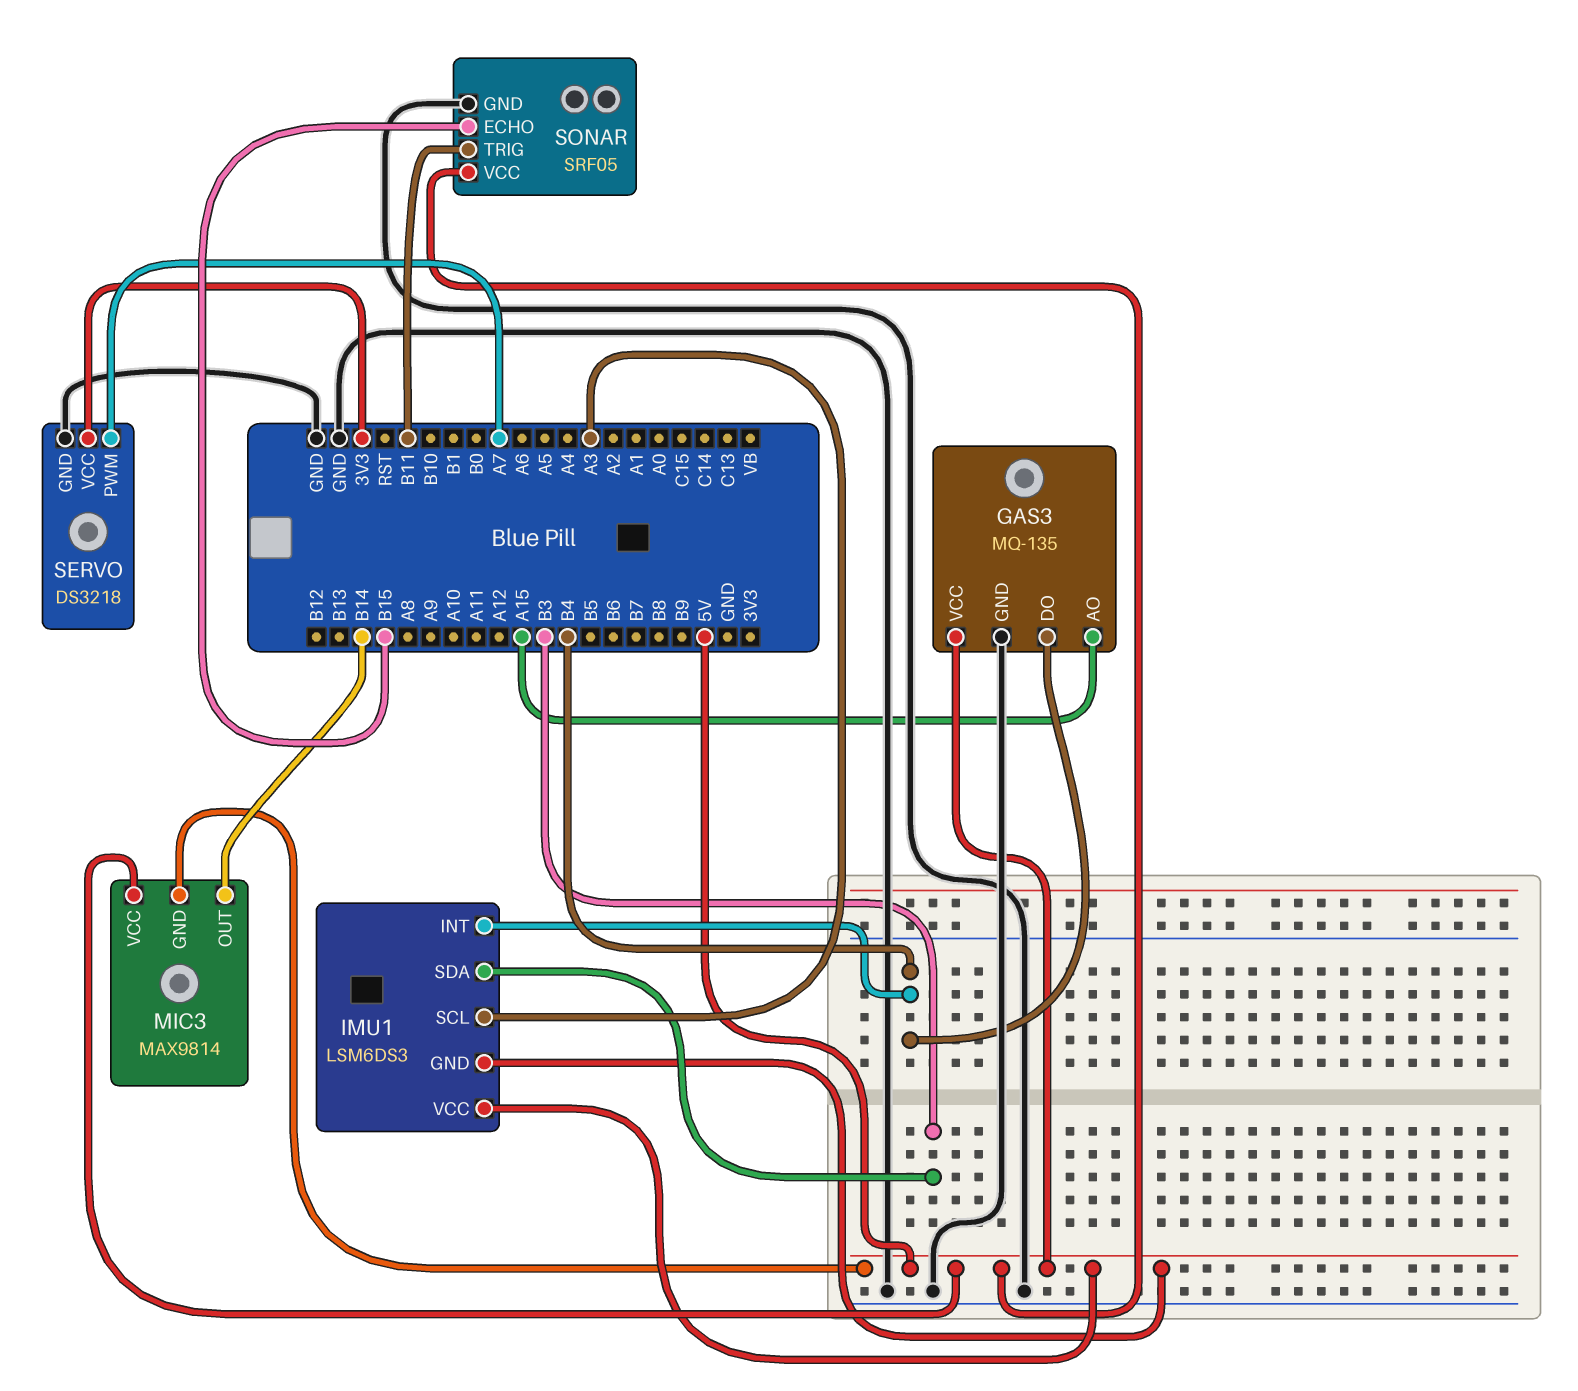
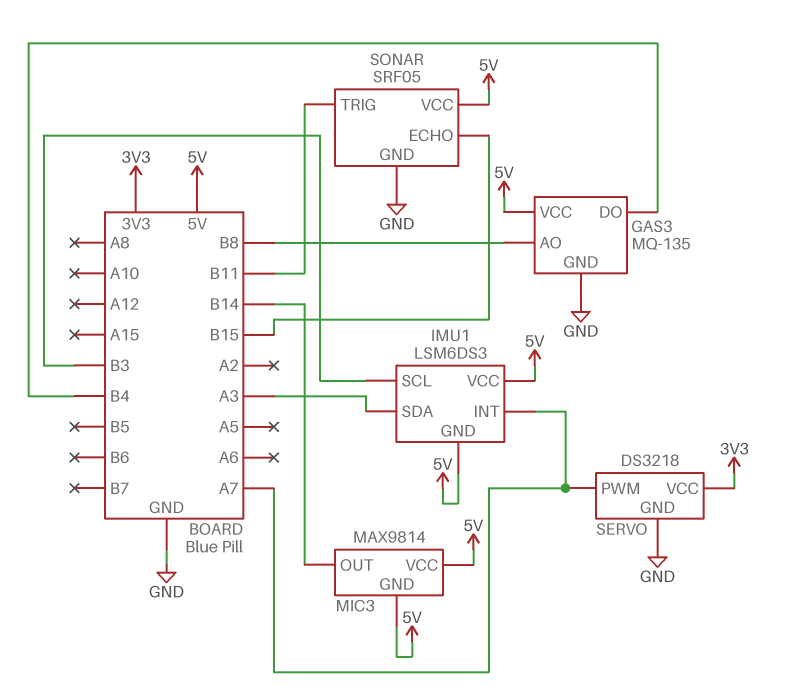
GAS3 pin AO: A15 -> B8
IMU1 pin INT: B4 -> A7
IMU1 pin SCL: A3 -> B3
IMU1 pin SDA: B3 -> A3

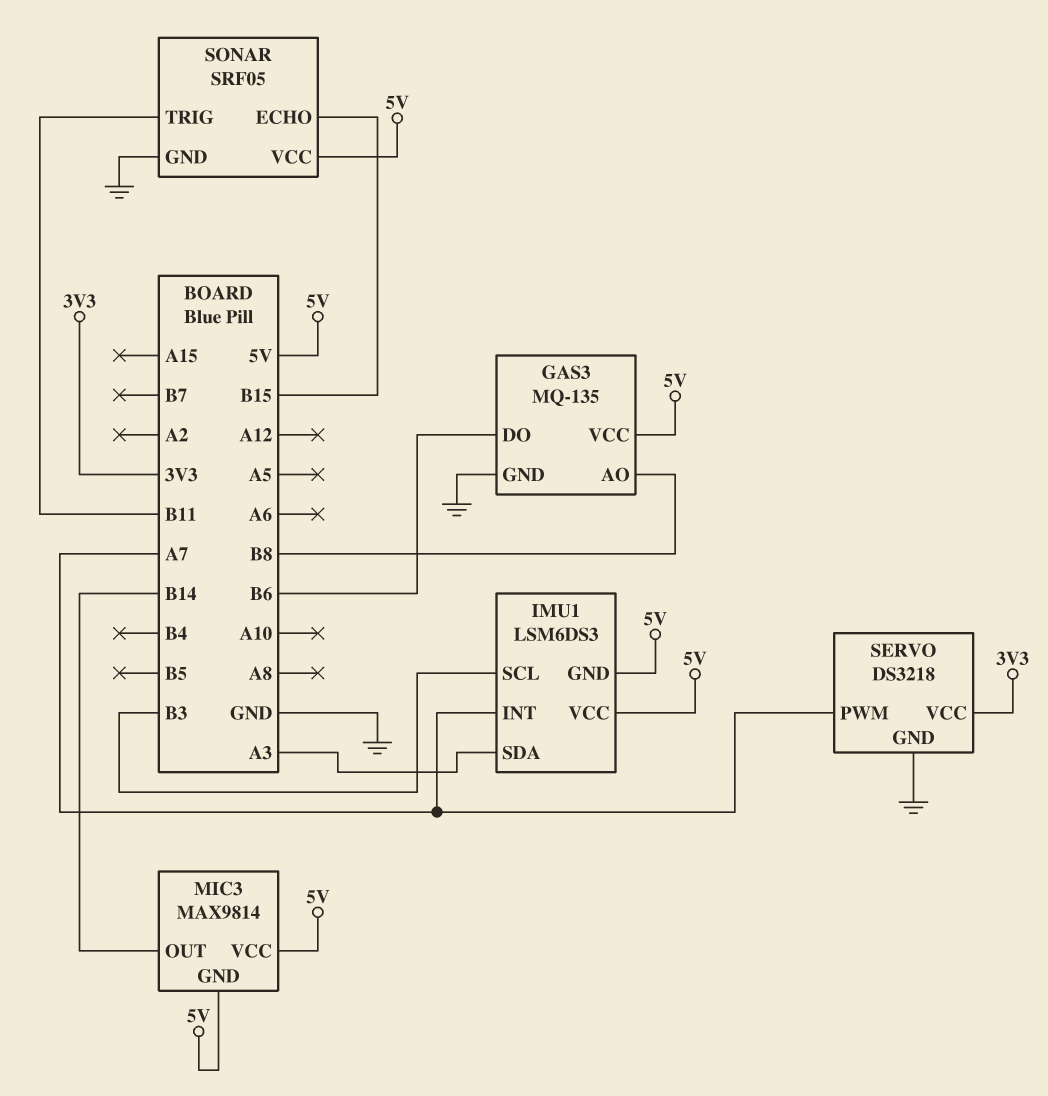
GAS3 pin DO: B4 -> B6

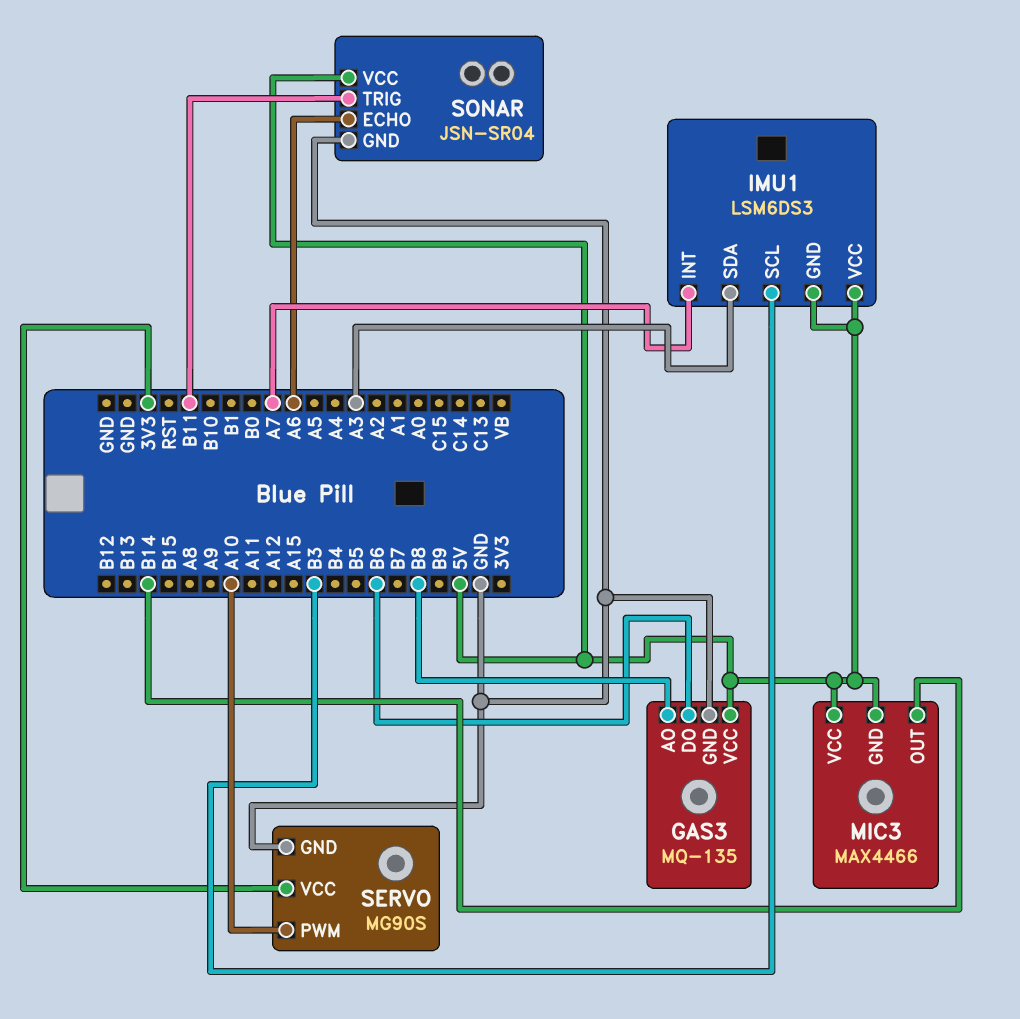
MIC3: MAX9814 -> MAX4466
SERVO: DS3218 -> MG90S
SERVO pin PWM: A7 -> A10
SONAR: SRF05 -> JSN-SR04
SONAR pin ECHO: B15 -> A6

